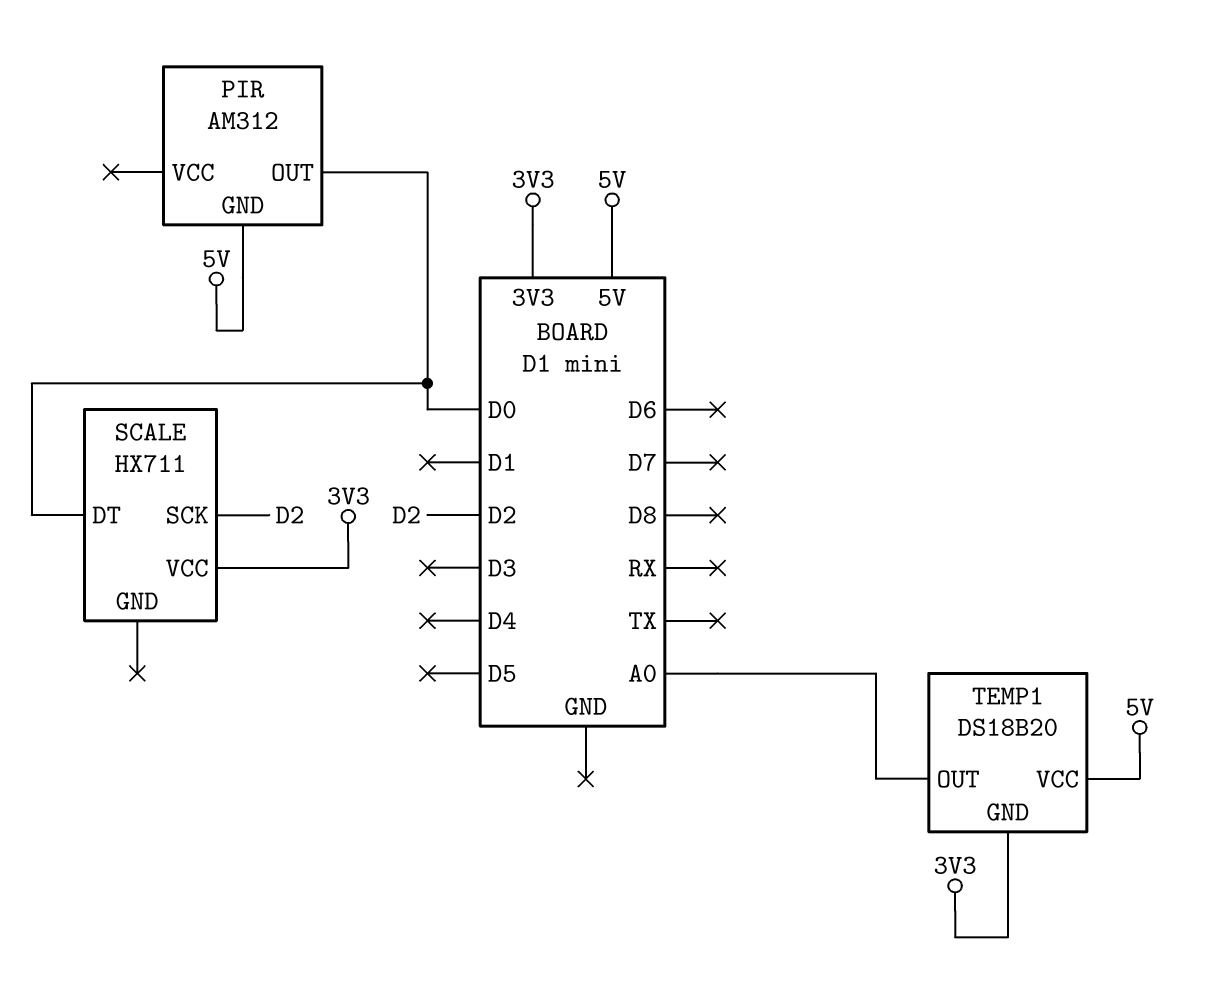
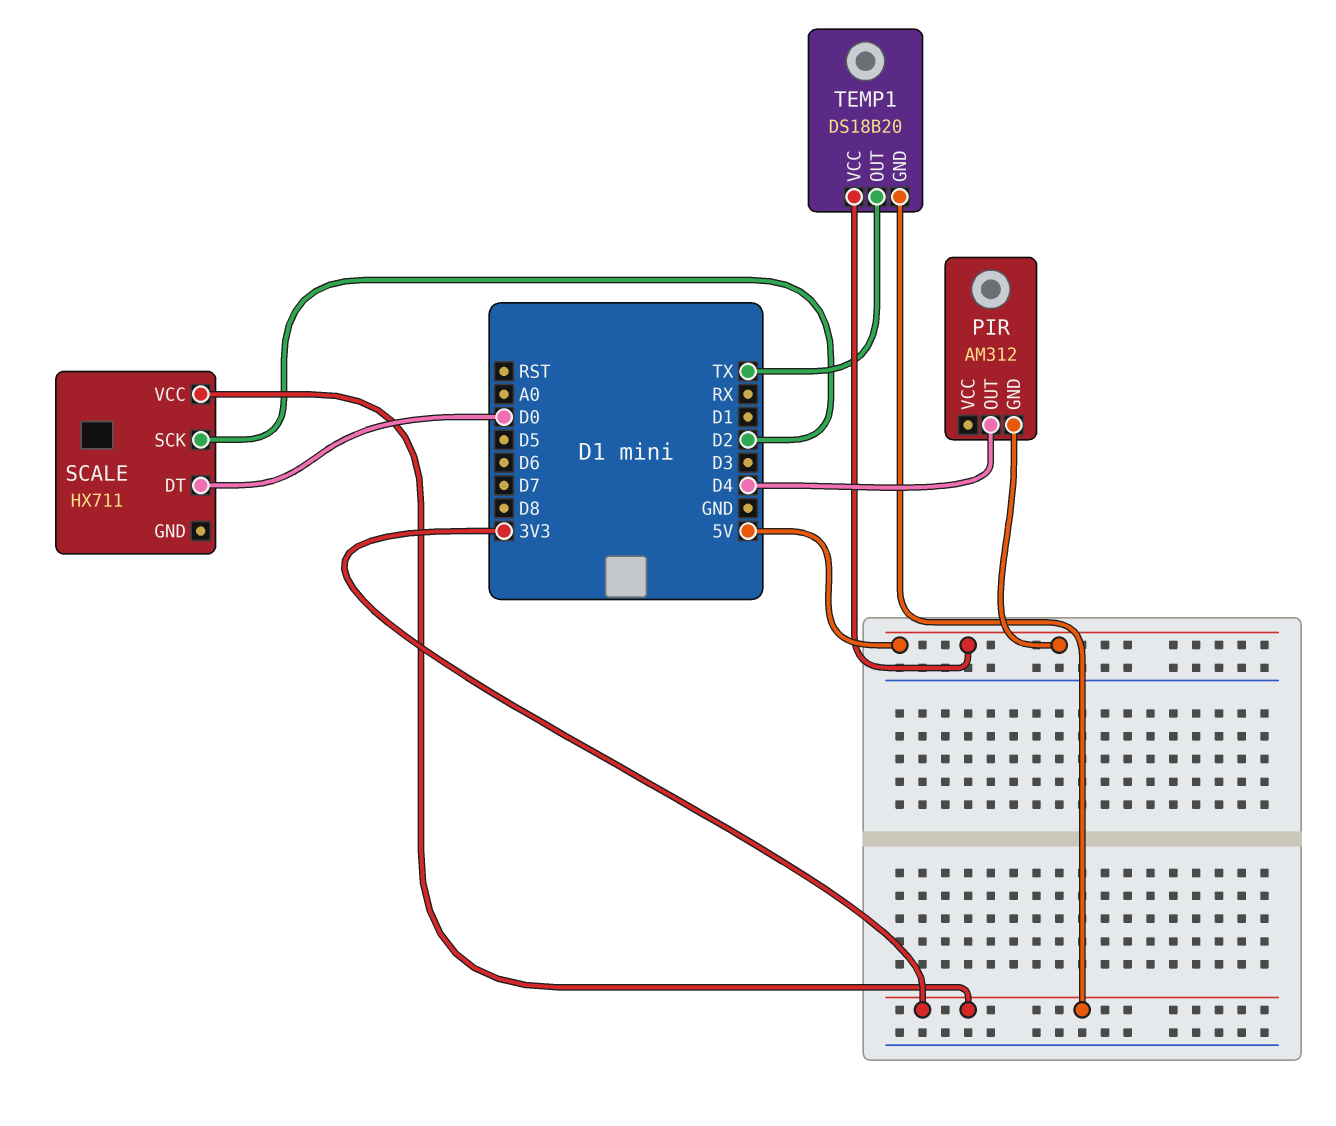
PIR pin OUT: D0 -> D4
TEMP1 pin OUT: A0 -> TX

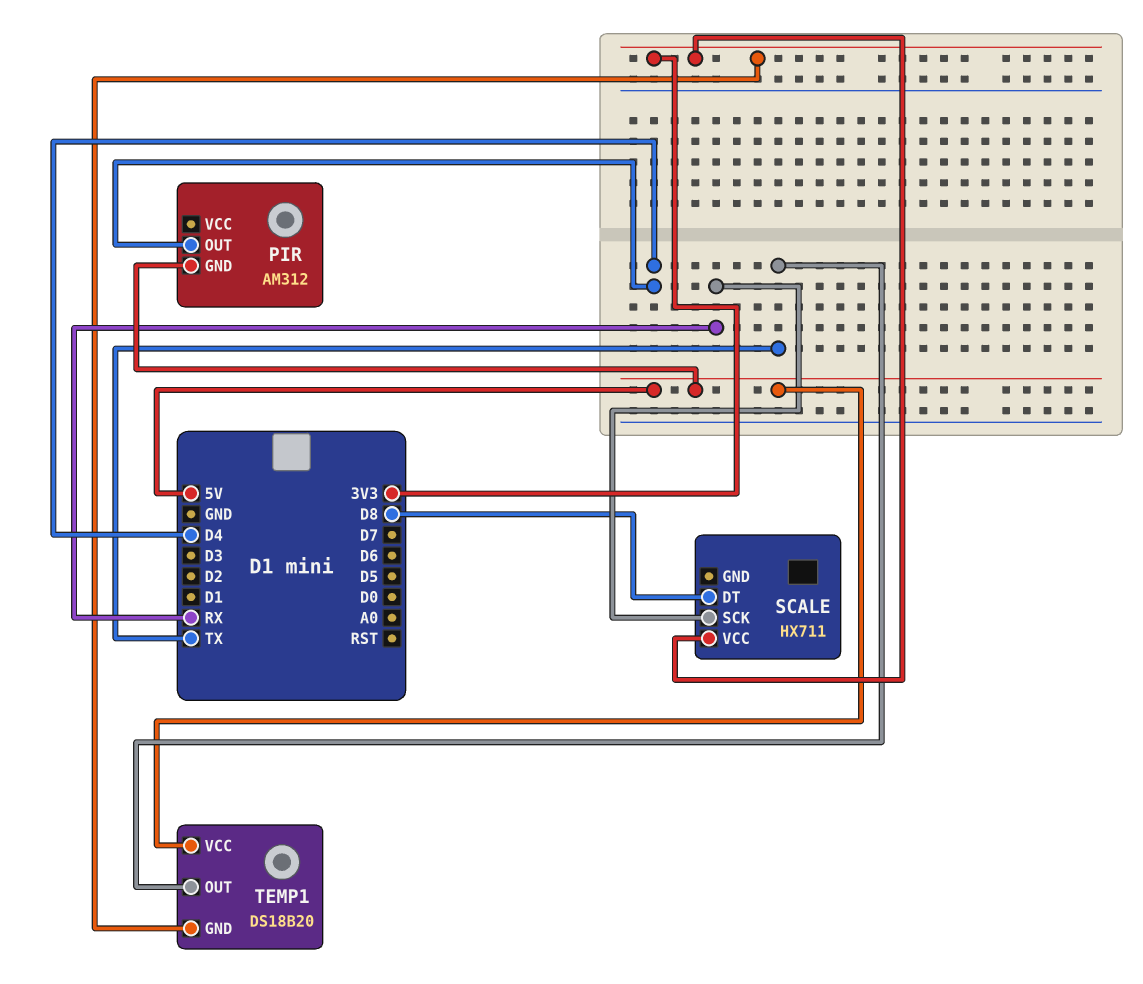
SCALE pin DT: D0 -> D8
SCALE pin SCK: D2 -> RX

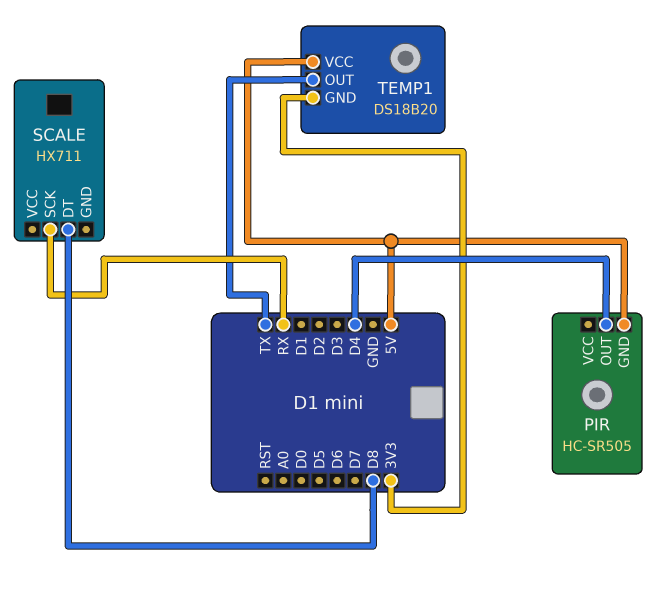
PIR: AM312 -> HC-SR505
SCALE pin VCC: 3V3 -> none

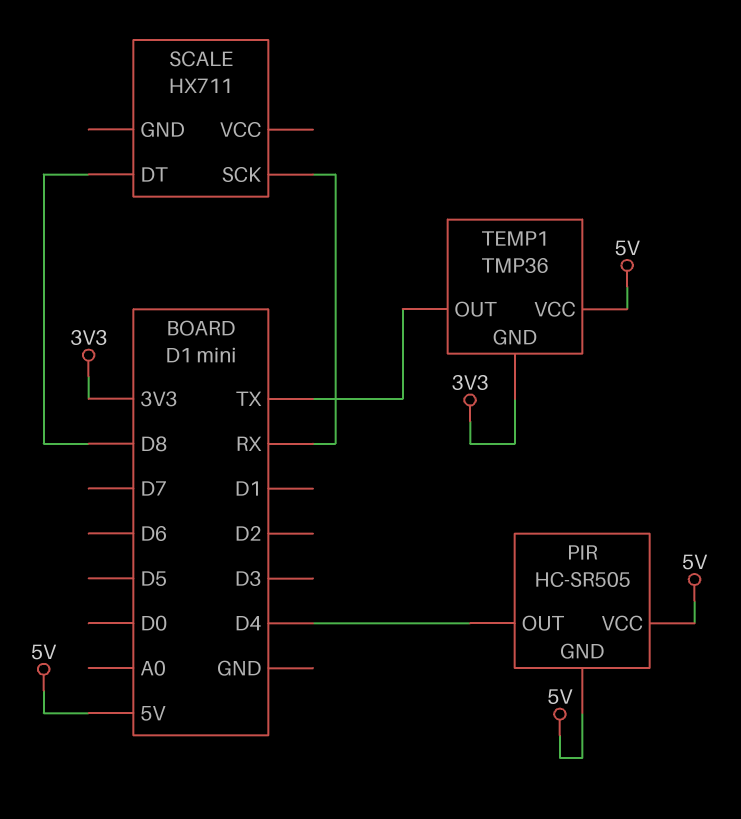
PIR pin VCC: none -> 5V
TEMP1: DS18B20 -> TMP36

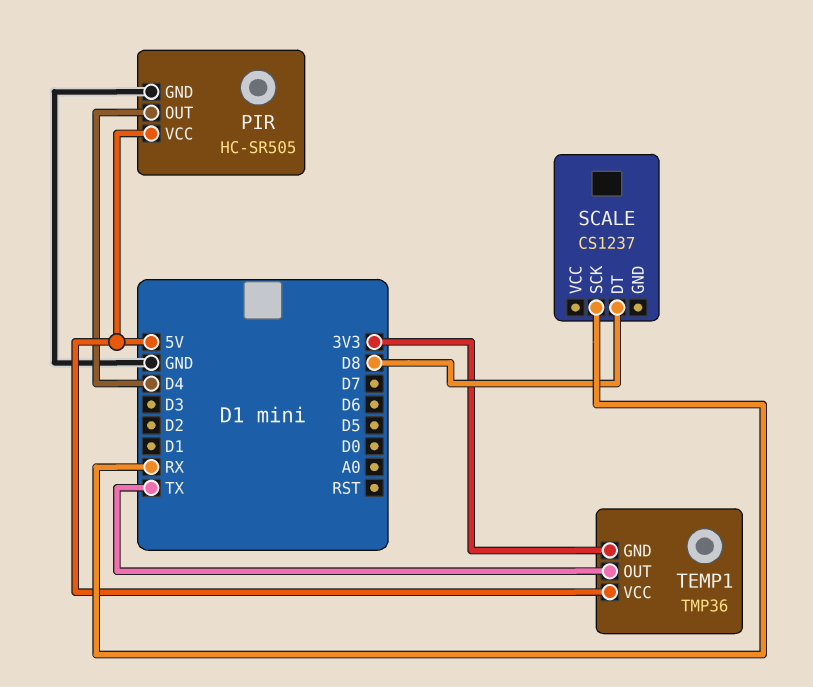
PIR pin GND: 5V -> GND
SCALE: HX711 -> CS1237

